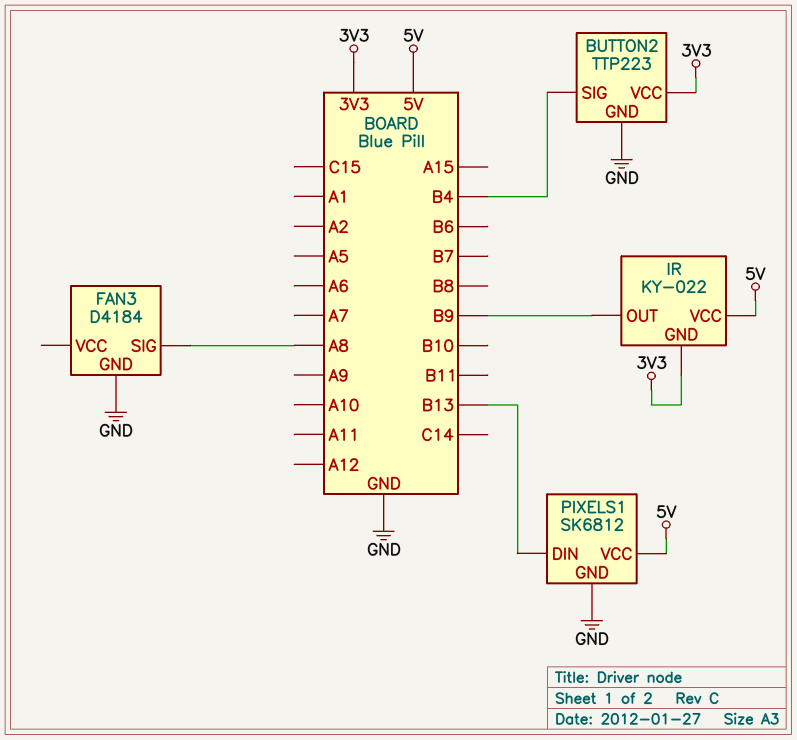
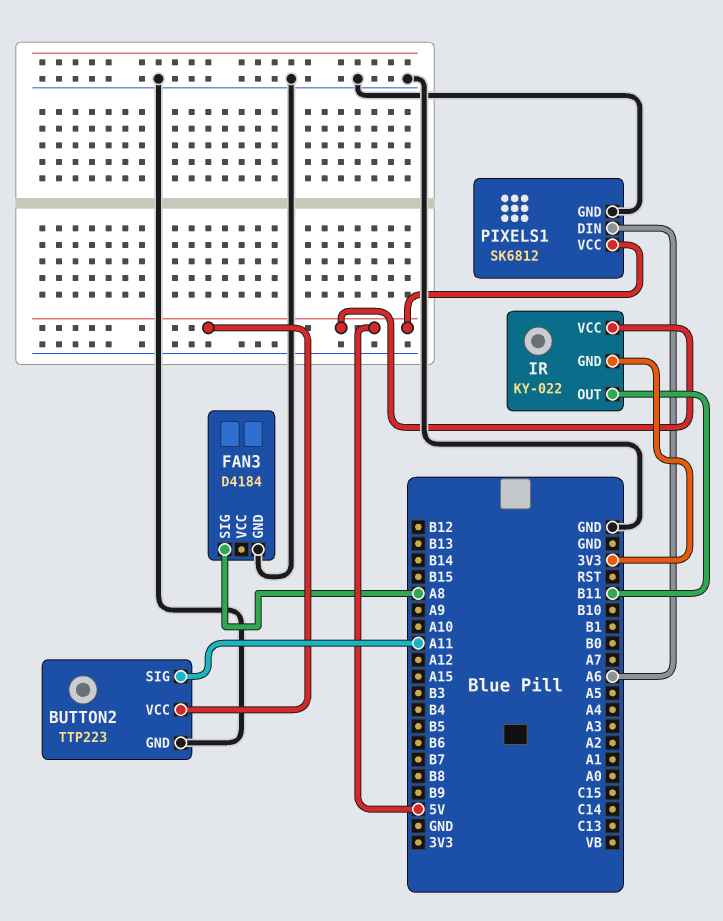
BUTTON2 pin SIG: B4 -> A11
BUTTON2 pin VCC: 3V3 -> 5V
IR pin OUT: B9 -> B11
PIXELS1 pin DIN: B13 -> A6

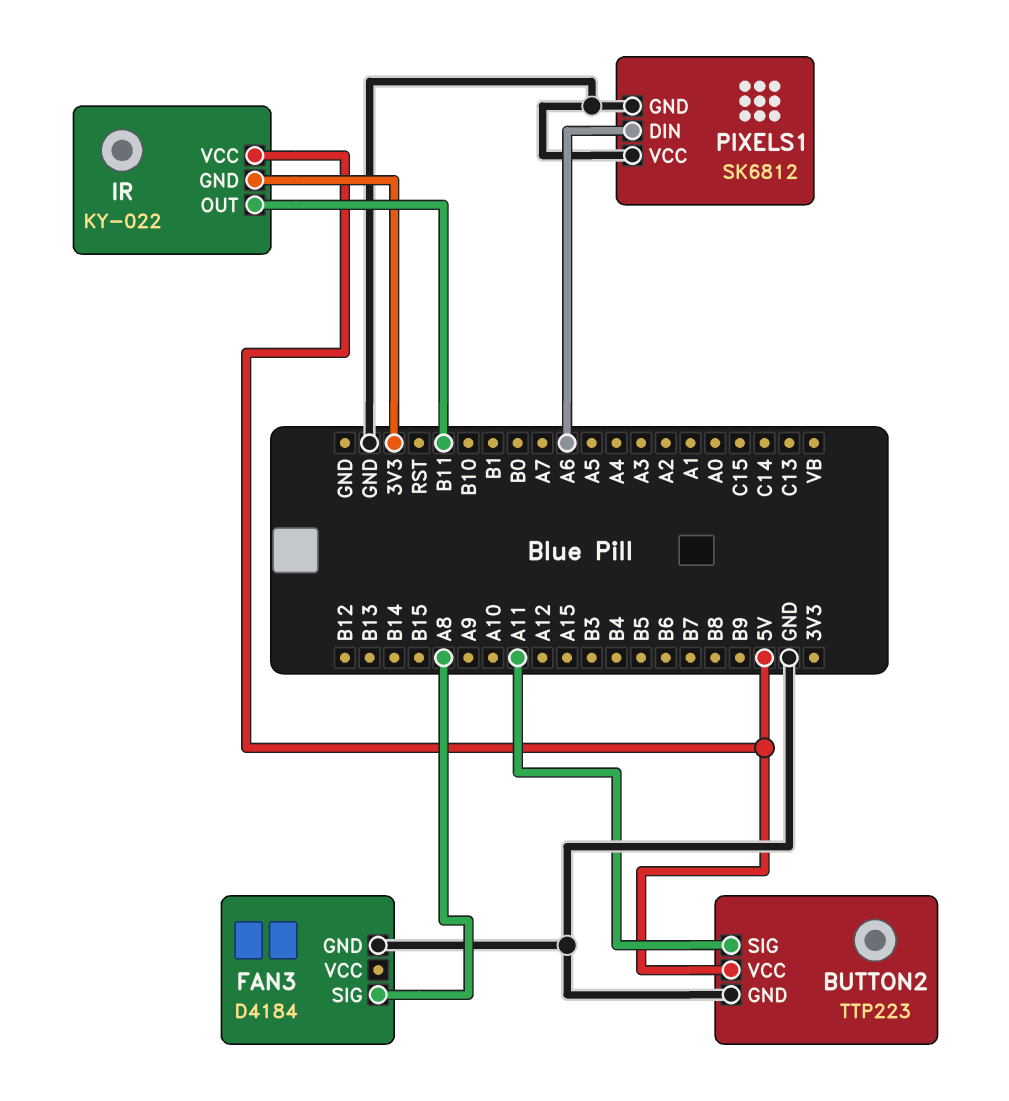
PIXELS1 pin VCC: 5V -> GND

